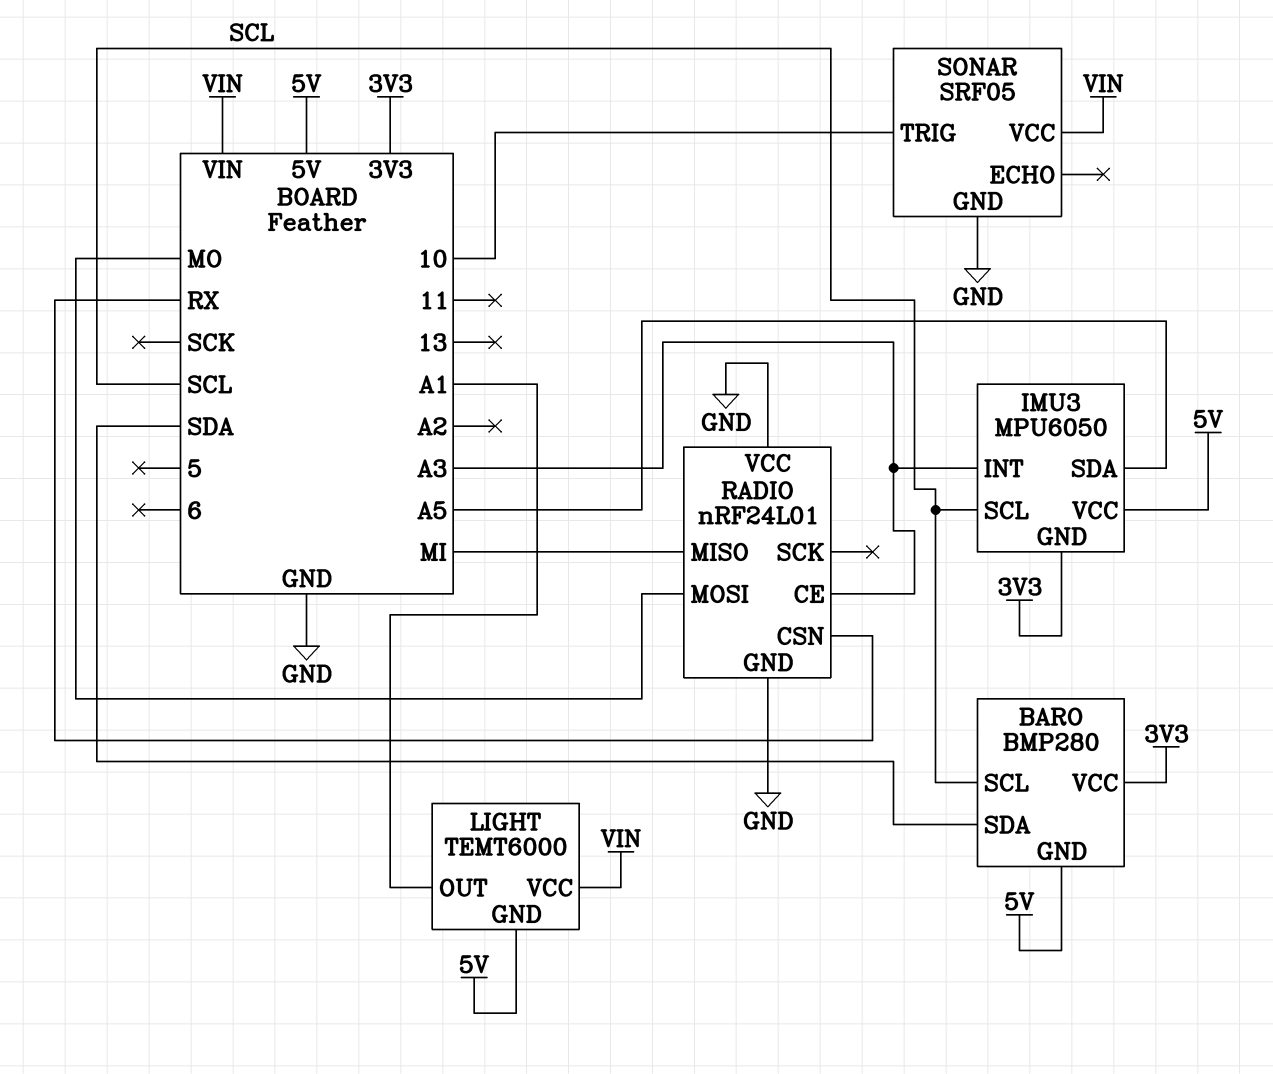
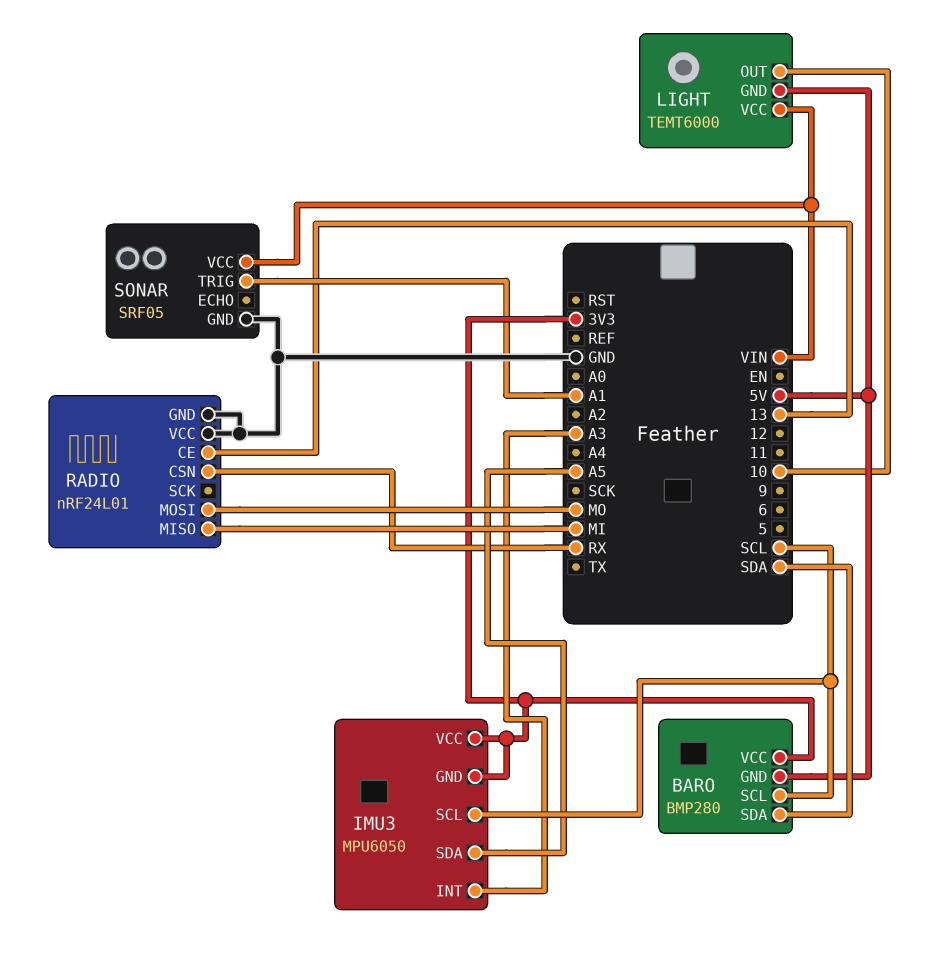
IMU3 pin VCC: 5V -> 3V3
LIGHT pin OUT: A1 -> 10
RADIO pin CE: A3 -> 13
SONAR pin TRIG: 10 -> A1

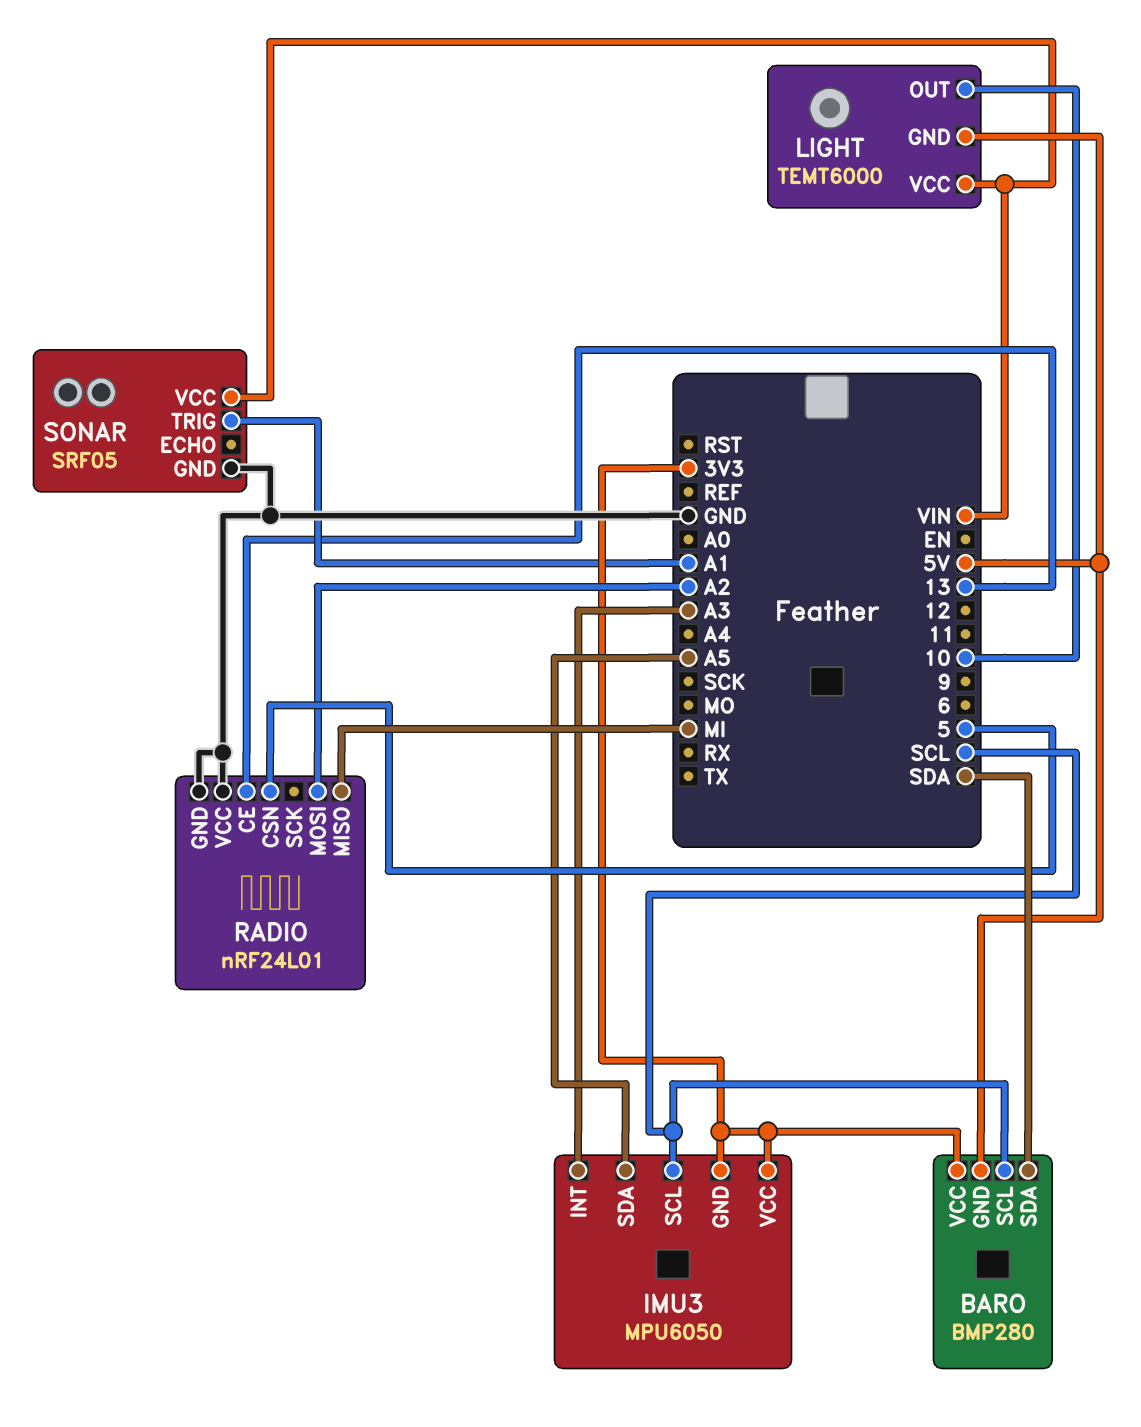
RADIO pin CSN: RX -> 5
RADIO pin MOSI: MO -> A2

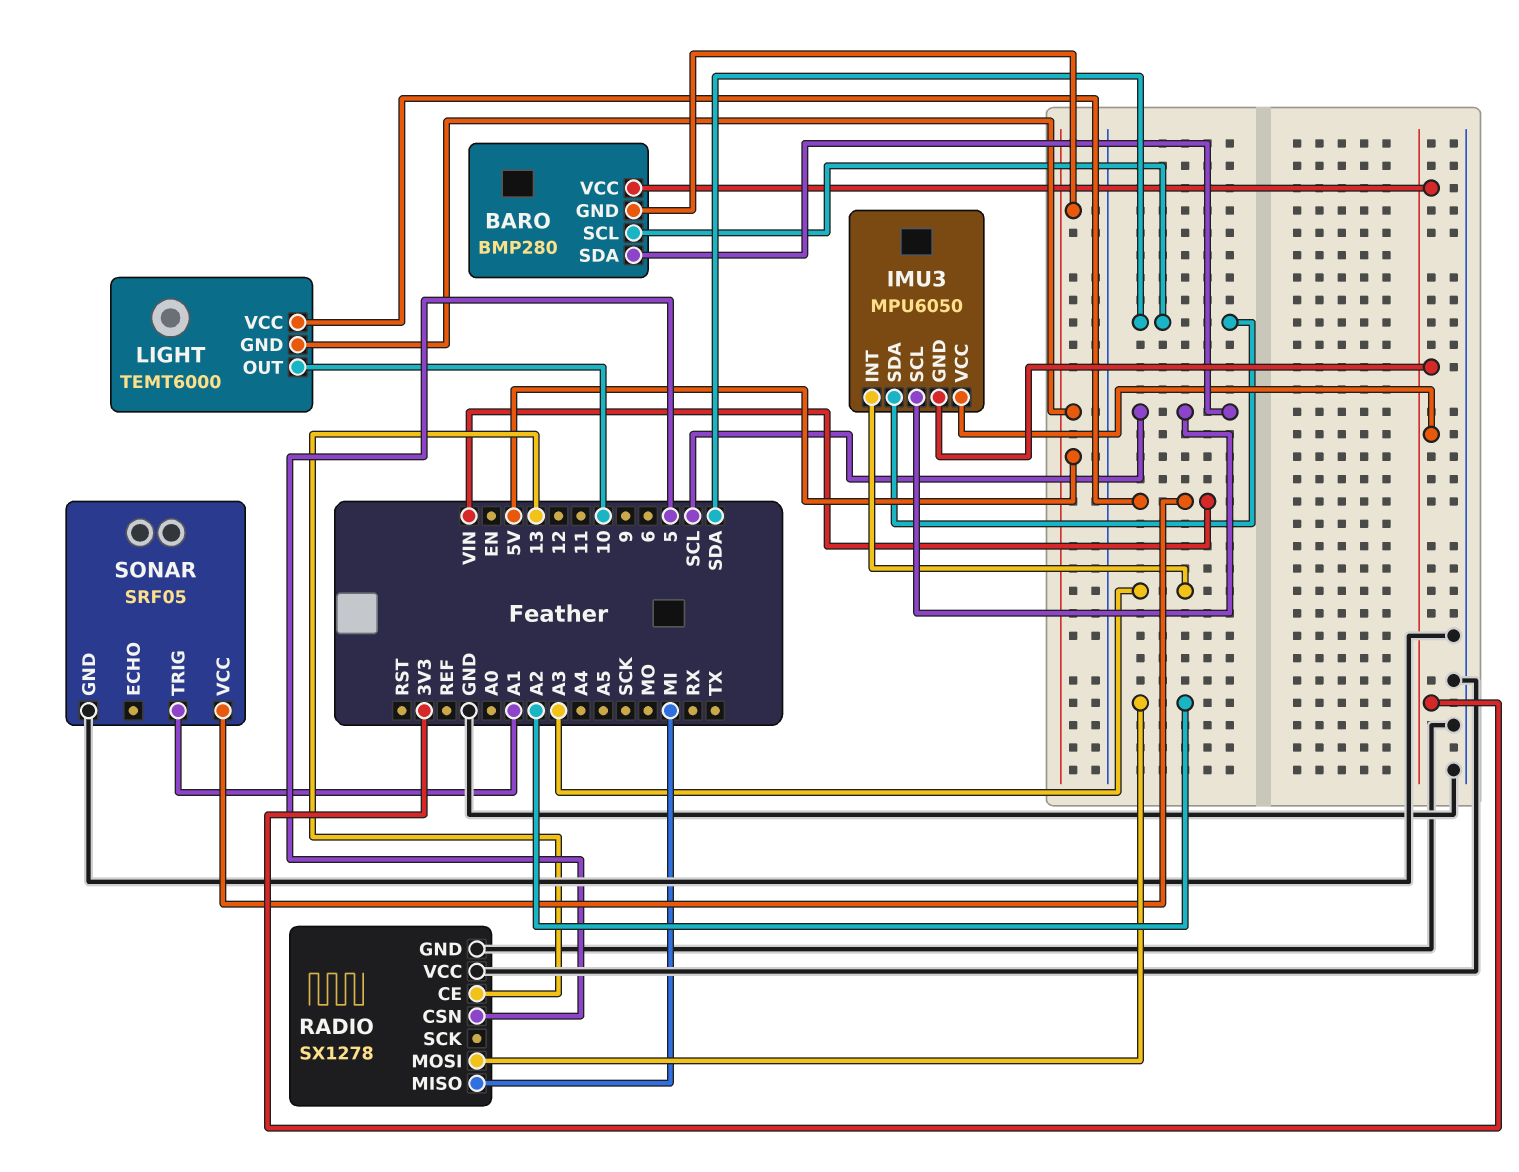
BARO pin SCL: SCL -> SDA
BARO pin SDA: SDA -> SCL
IMU3 pin SDA: A5 -> SDA
RADIO: nRF24L01 -> SX1278

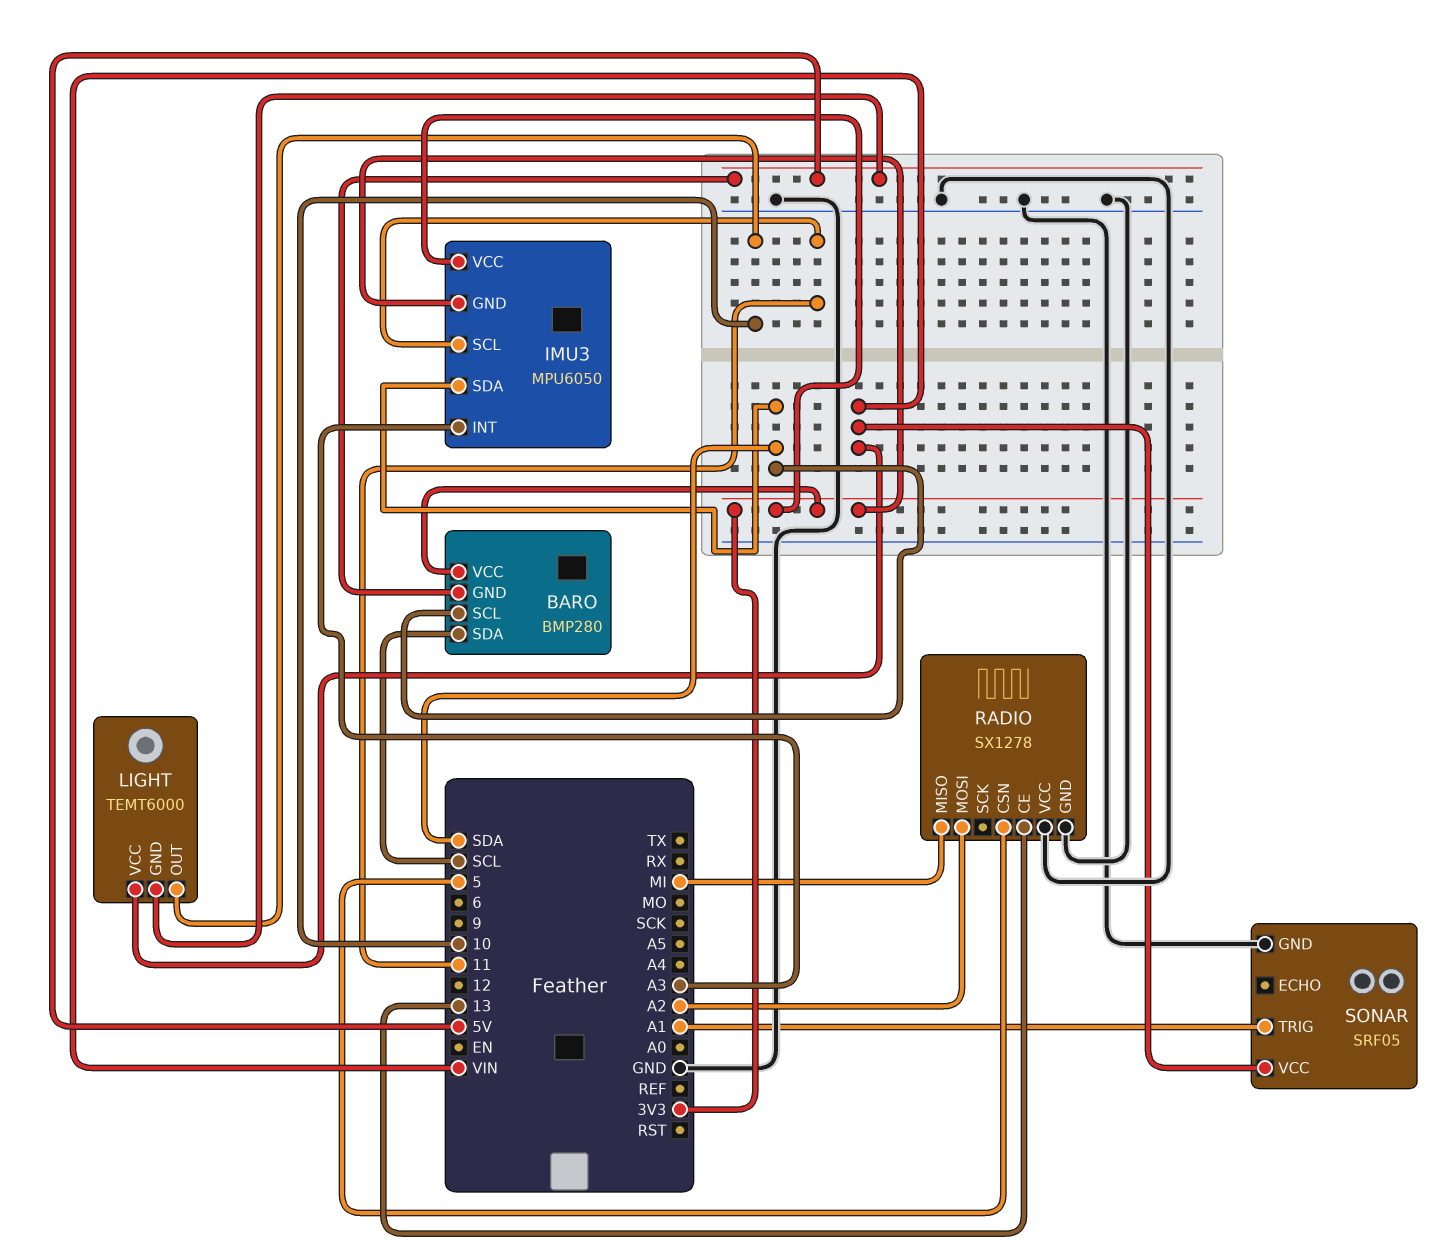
IMU3 pin SCL: SCL -> 11

